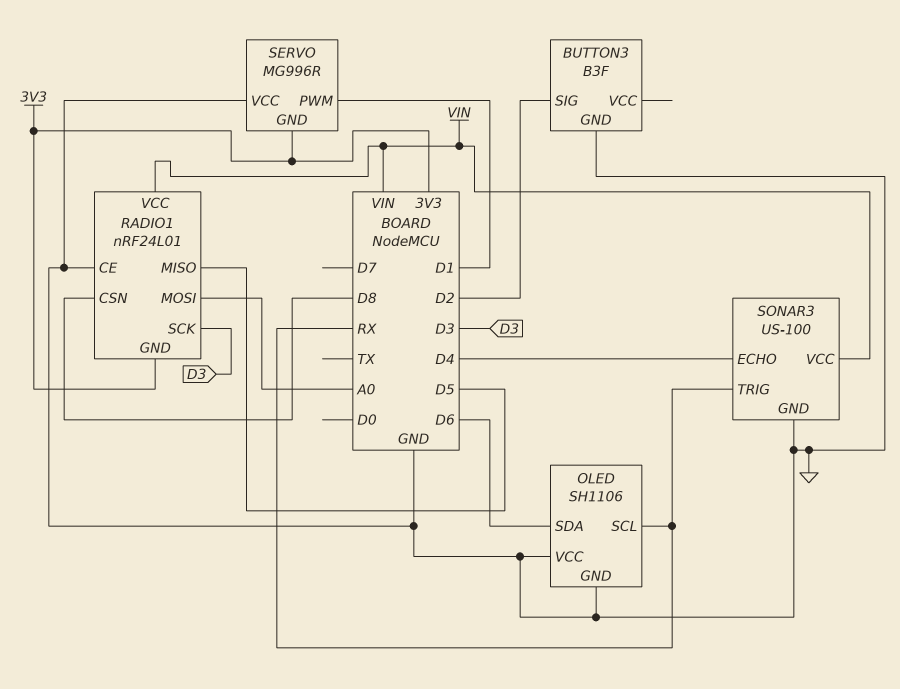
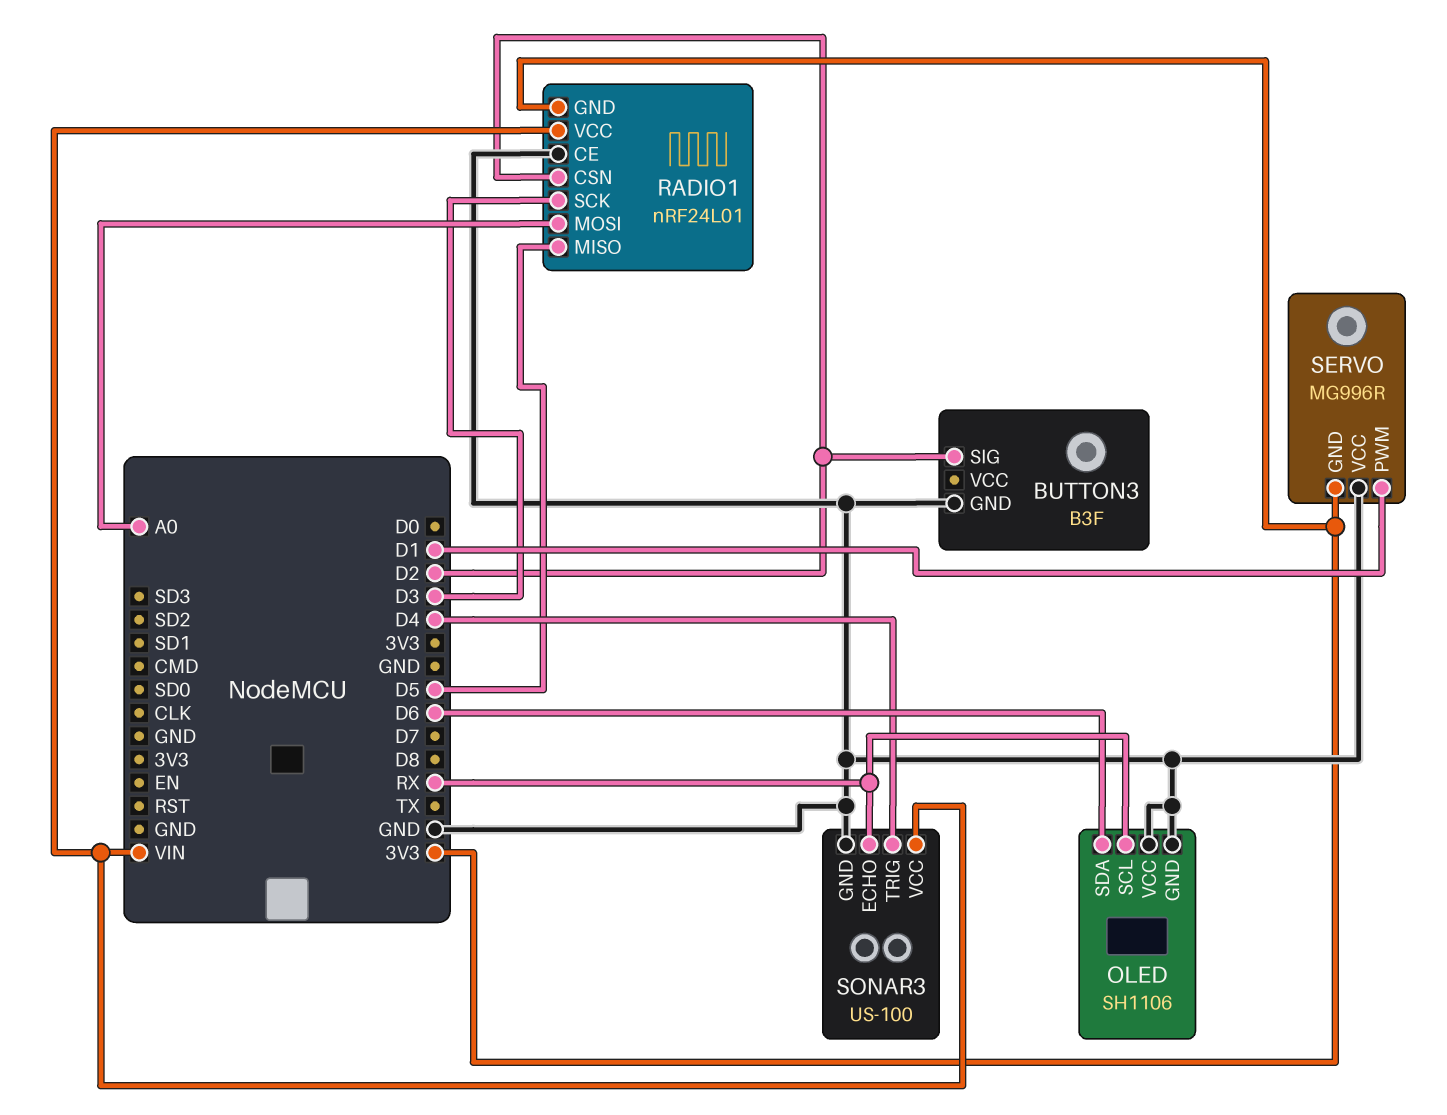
RADIO1 pin CSN: D8 -> D2
SONAR3 pin ECHO: D4 -> RX
SONAR3 pin TRIG: RX -> D4

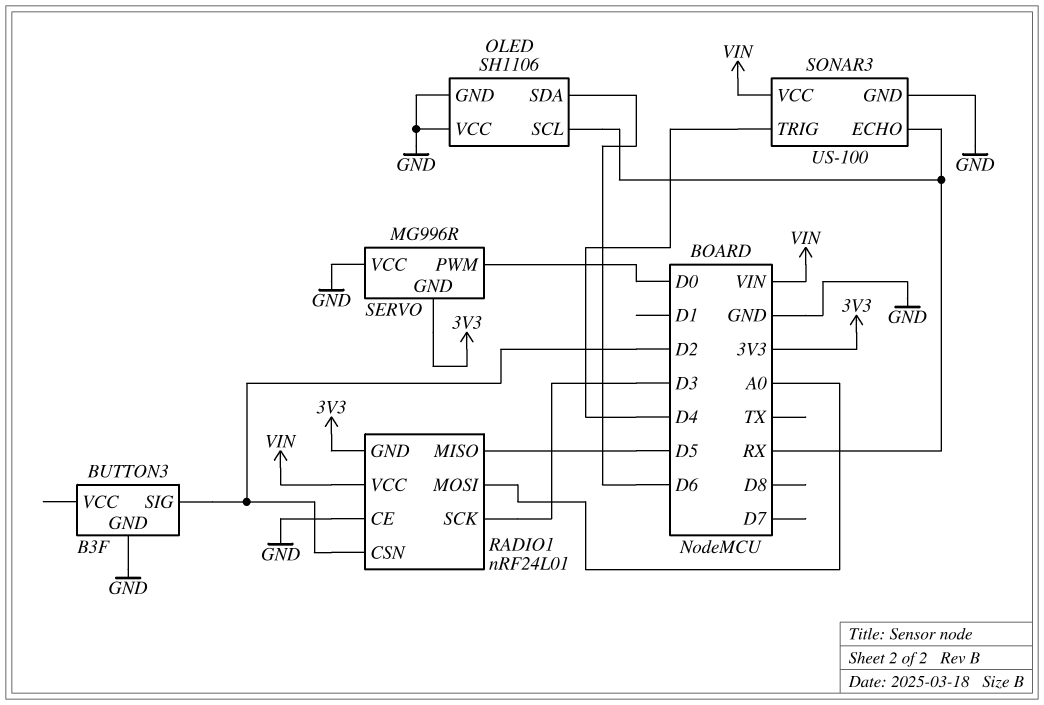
SERVO pin PWM: D1 -> D0

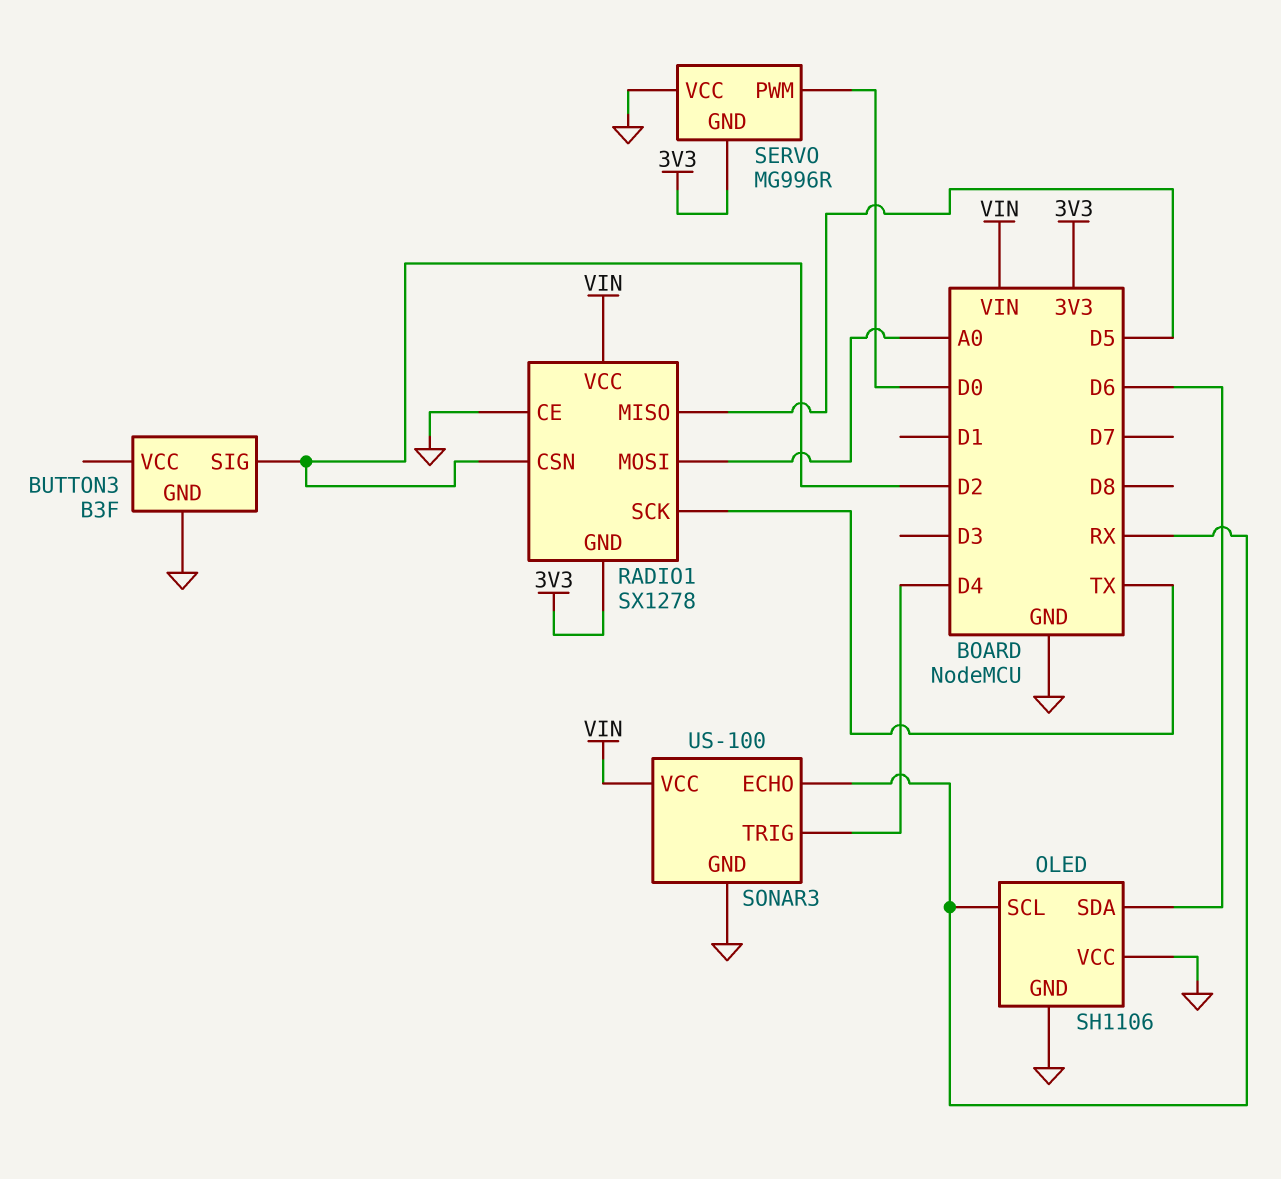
RADIO1: nRF24L01 -> SX1278
RADIO1 pin SCK: D3 -> TX

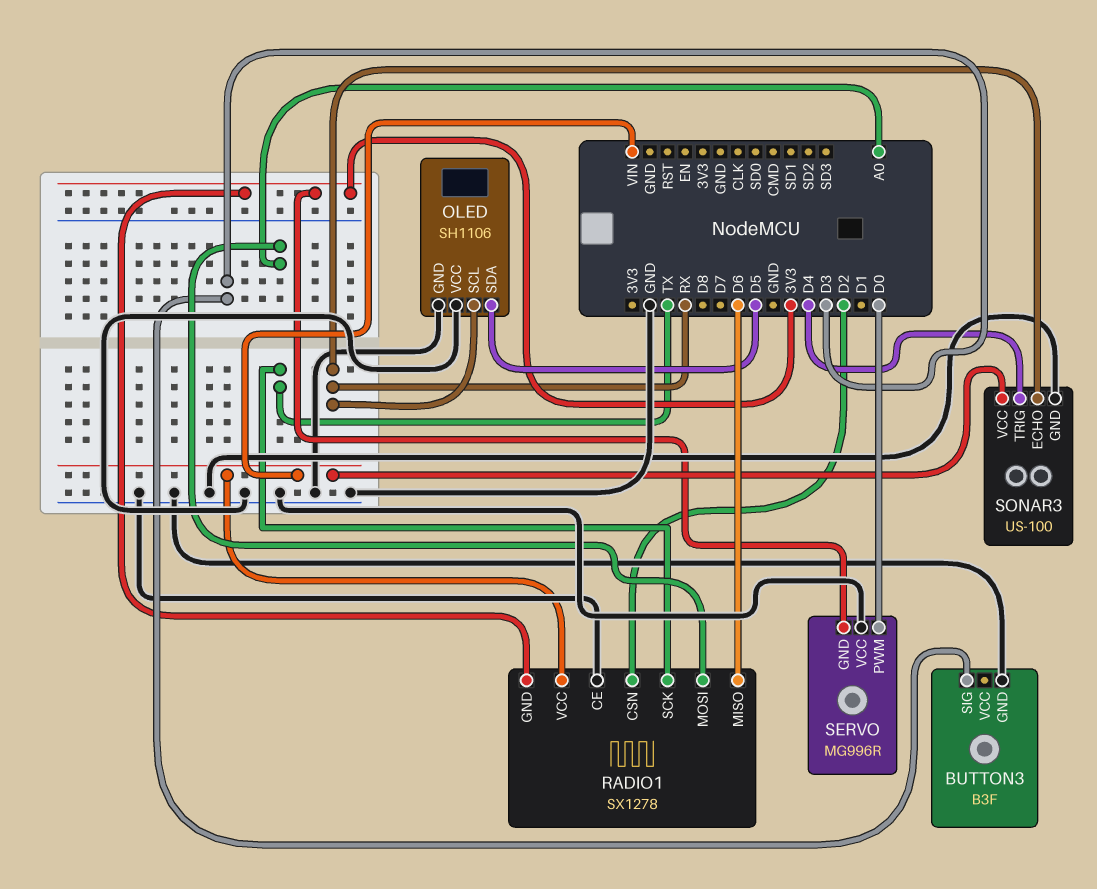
BUTTON3 pin SIG: D2 -> D3
OLED pin SDA: D6 -> D5
RADIO1 pin MISO: D5 -> D6

